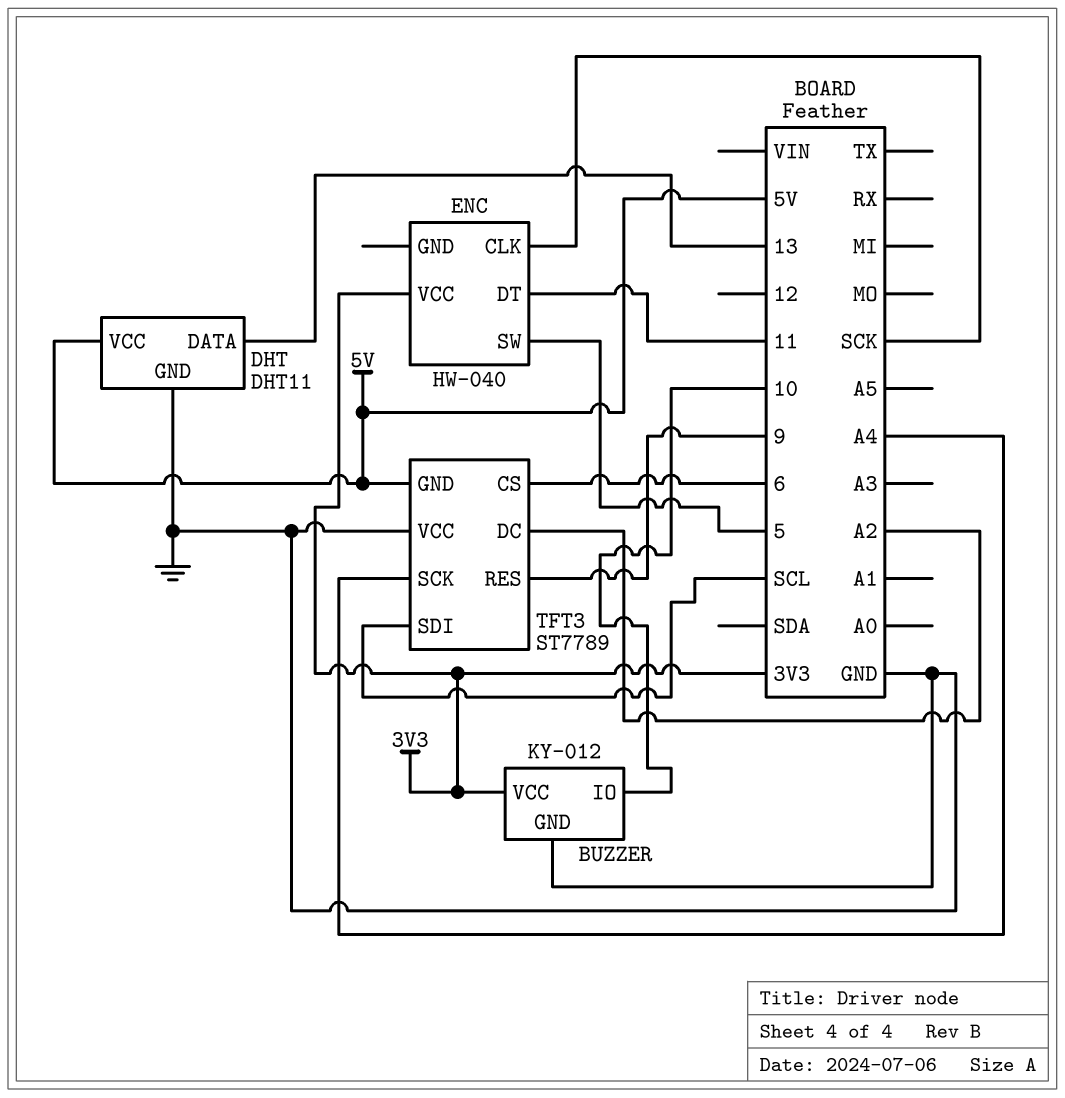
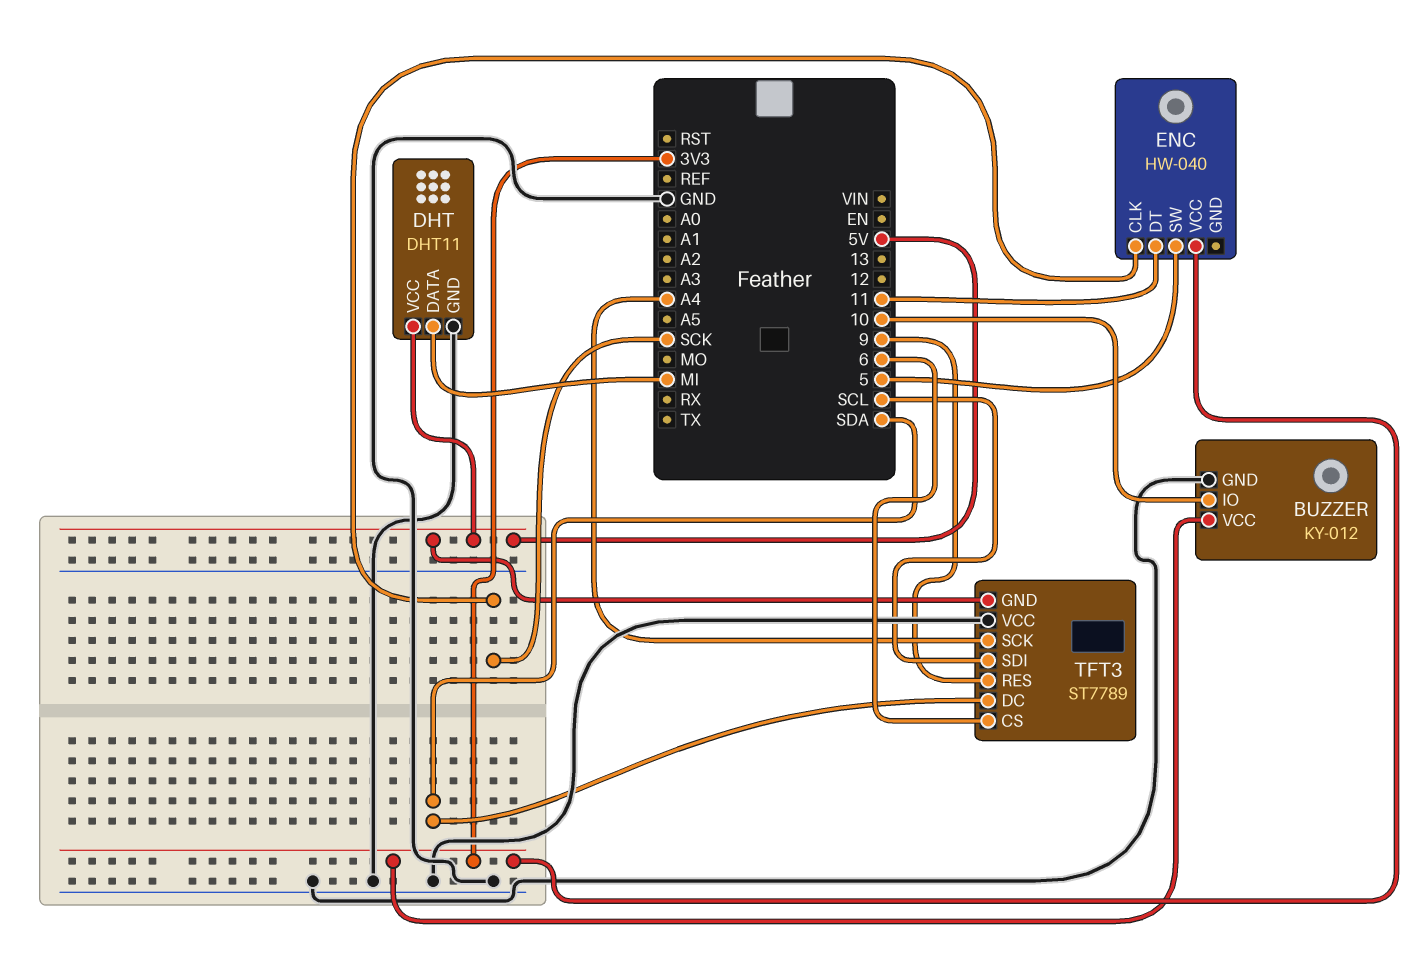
DHT pin DATA: 13 -> MI
TFT3 pin DC: A2 -> SDA

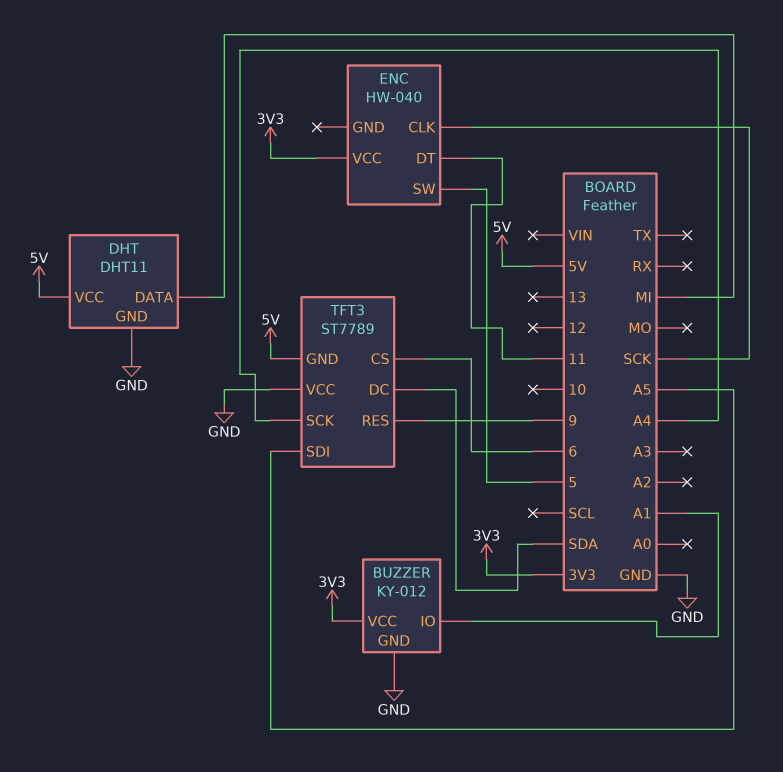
BUZZER pin IO: 10 -> A1
TFT3 pin SDI: SCL -> A5

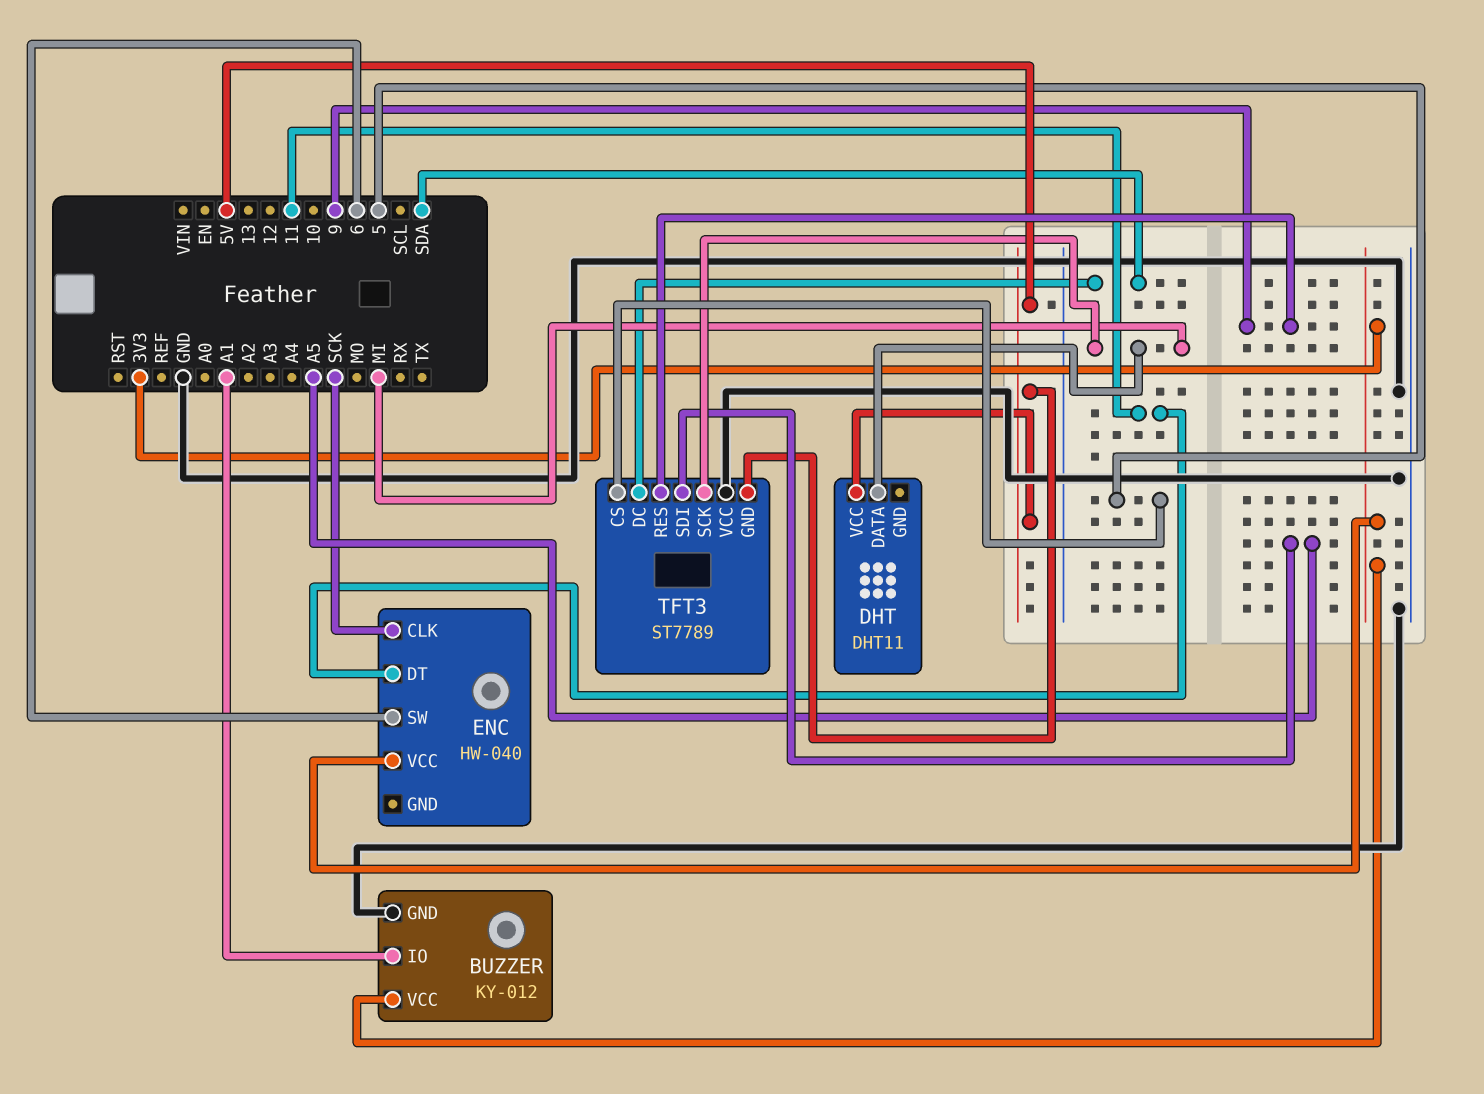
DHT pin GND: GND -> none
ENC pin SW: 5 -> 6
TFT3 pin CS: 6 -> 5
TFT3 pin SCK: A4 -> MI

